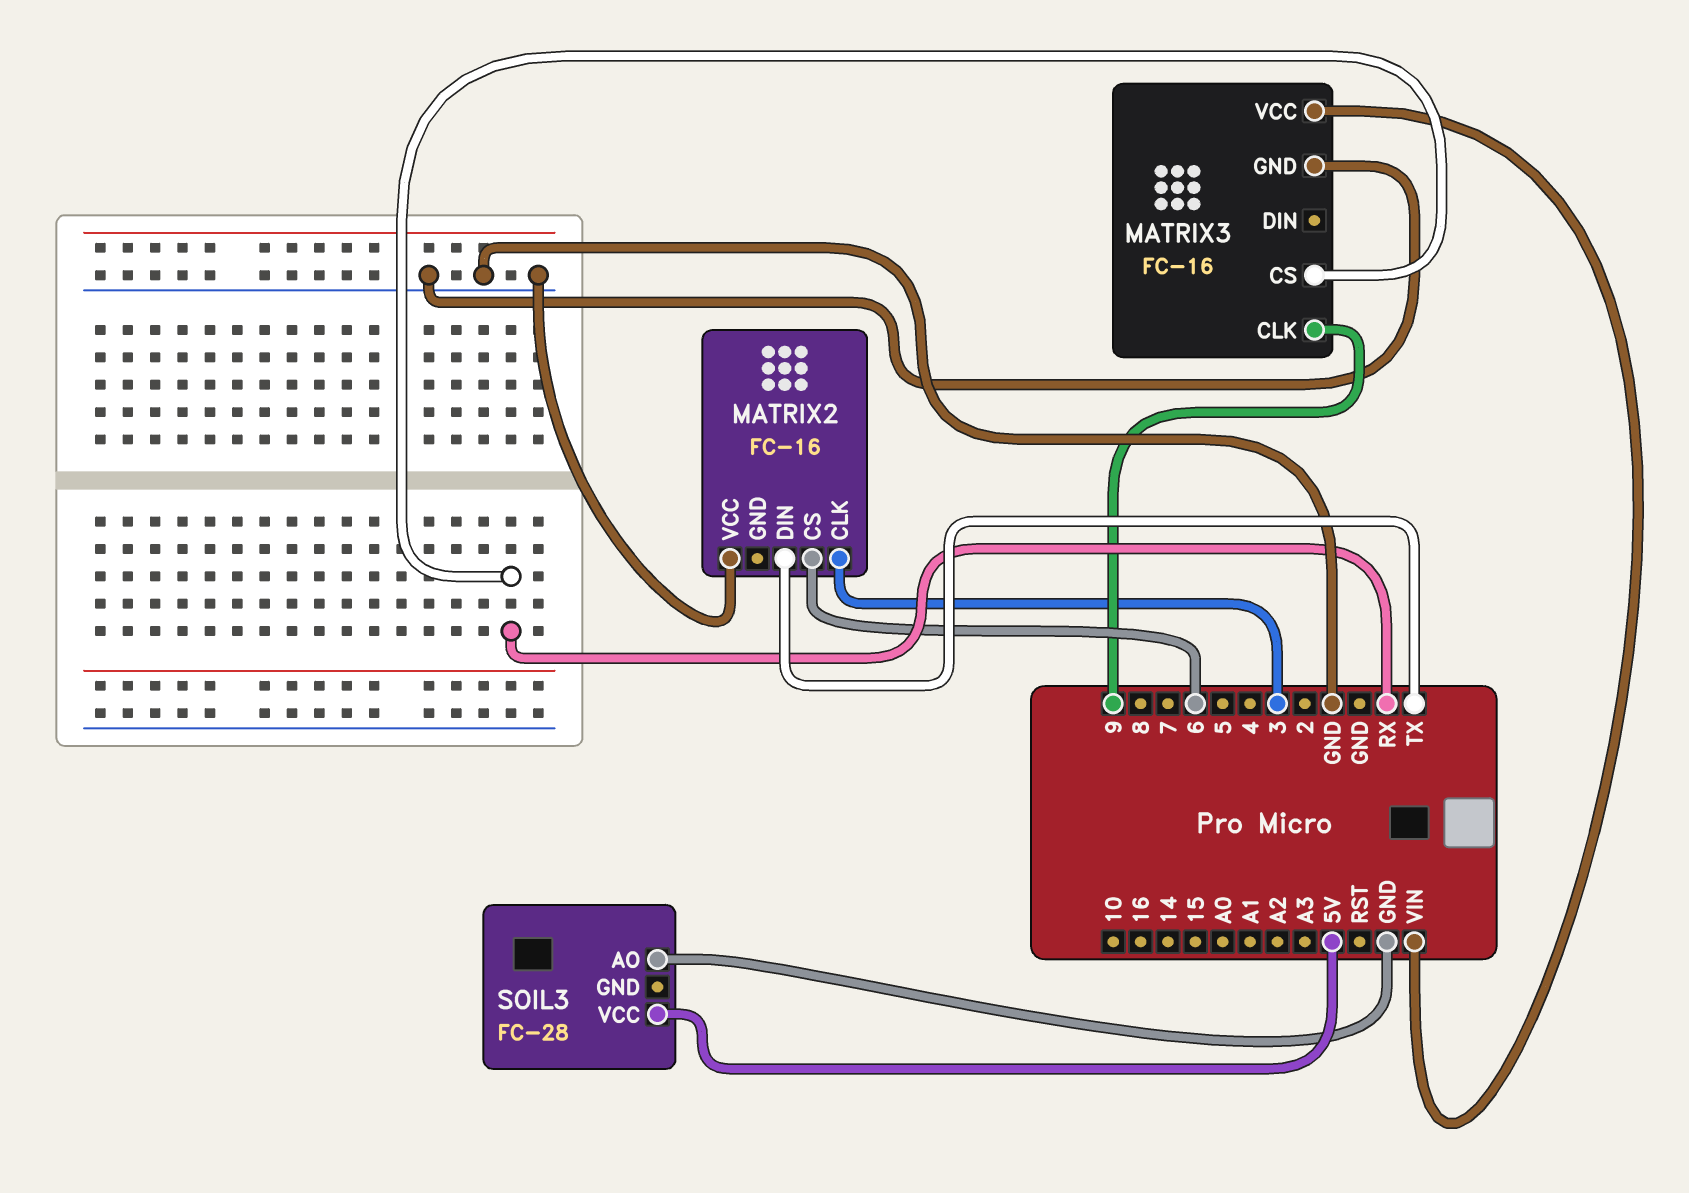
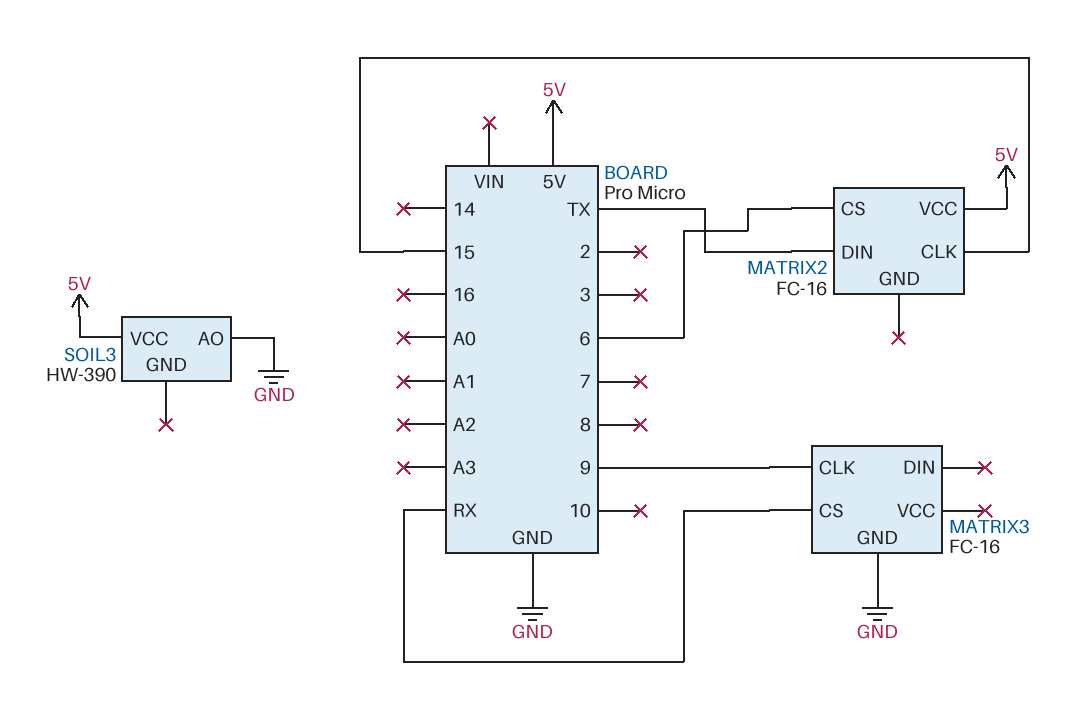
MATRIX2 pin CLK: 3 -> 15
MATRIX2 pin VCC: GND -> 5V
MATRIX3 pin VCC: VIN -> none
SOIL3: FC-28 -> HW-390

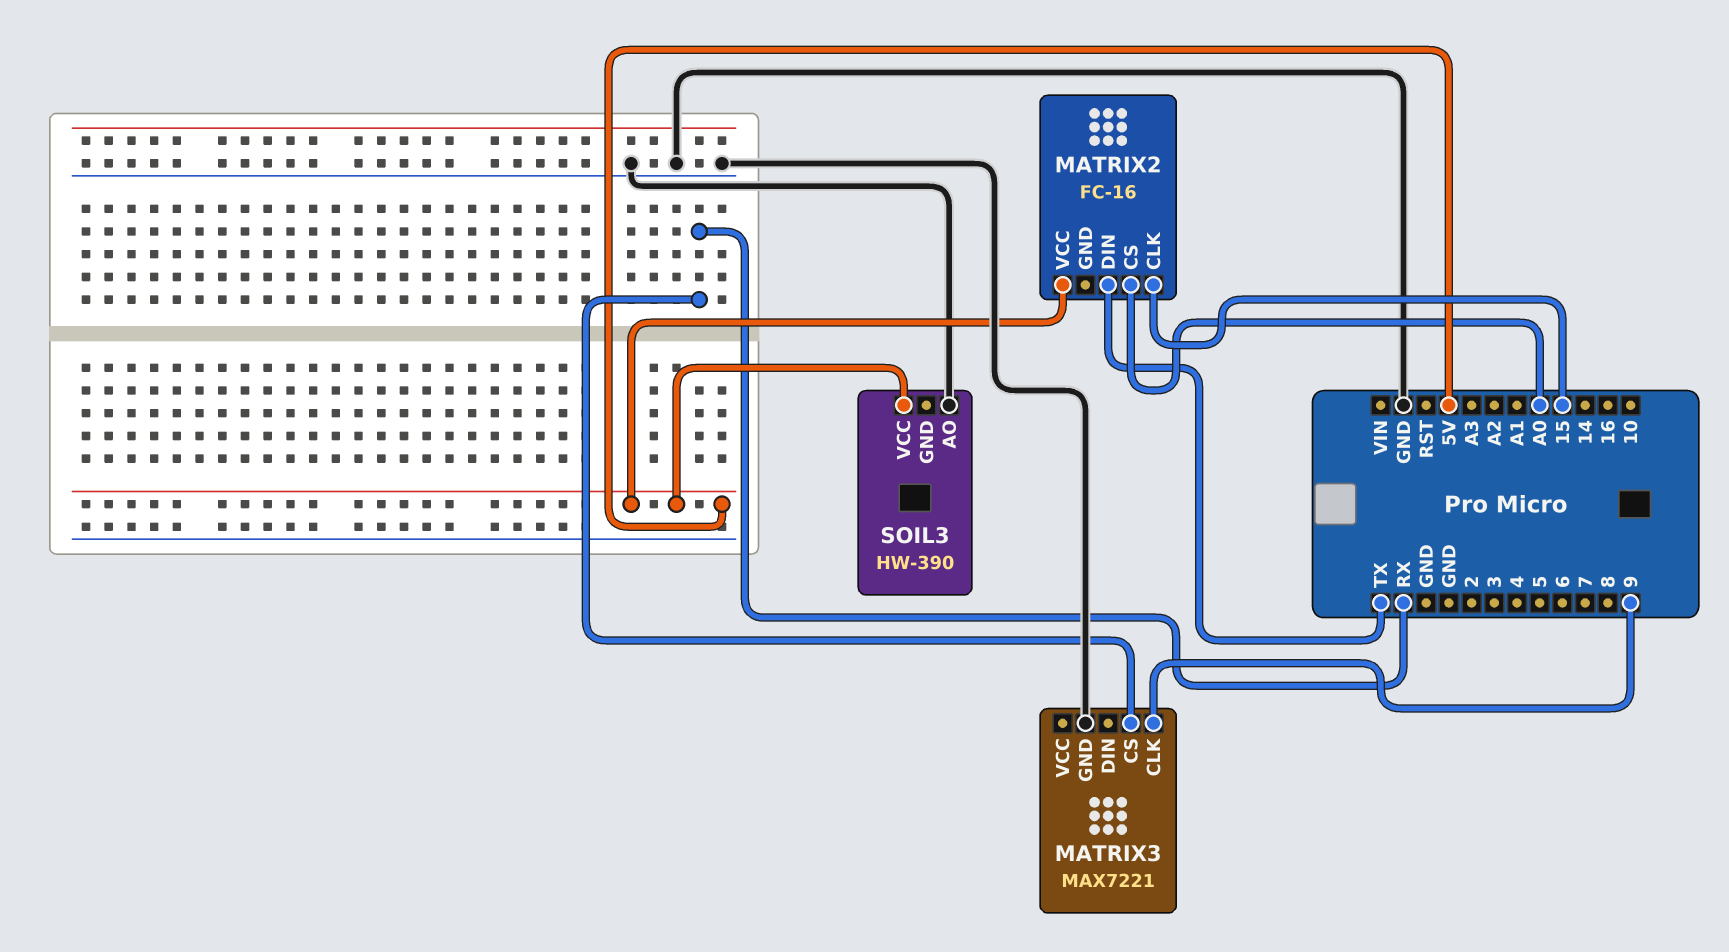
MATRIX2 pin CS: 6 -> A0
MATRIX3: FC-16 -> MAX7221

